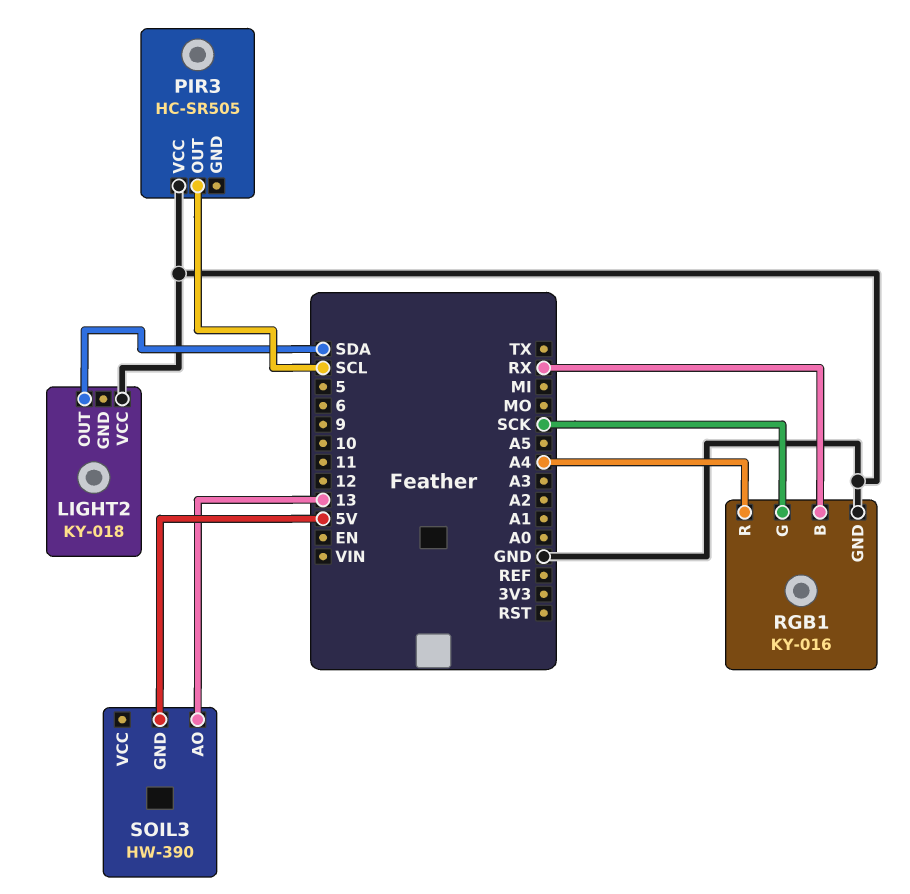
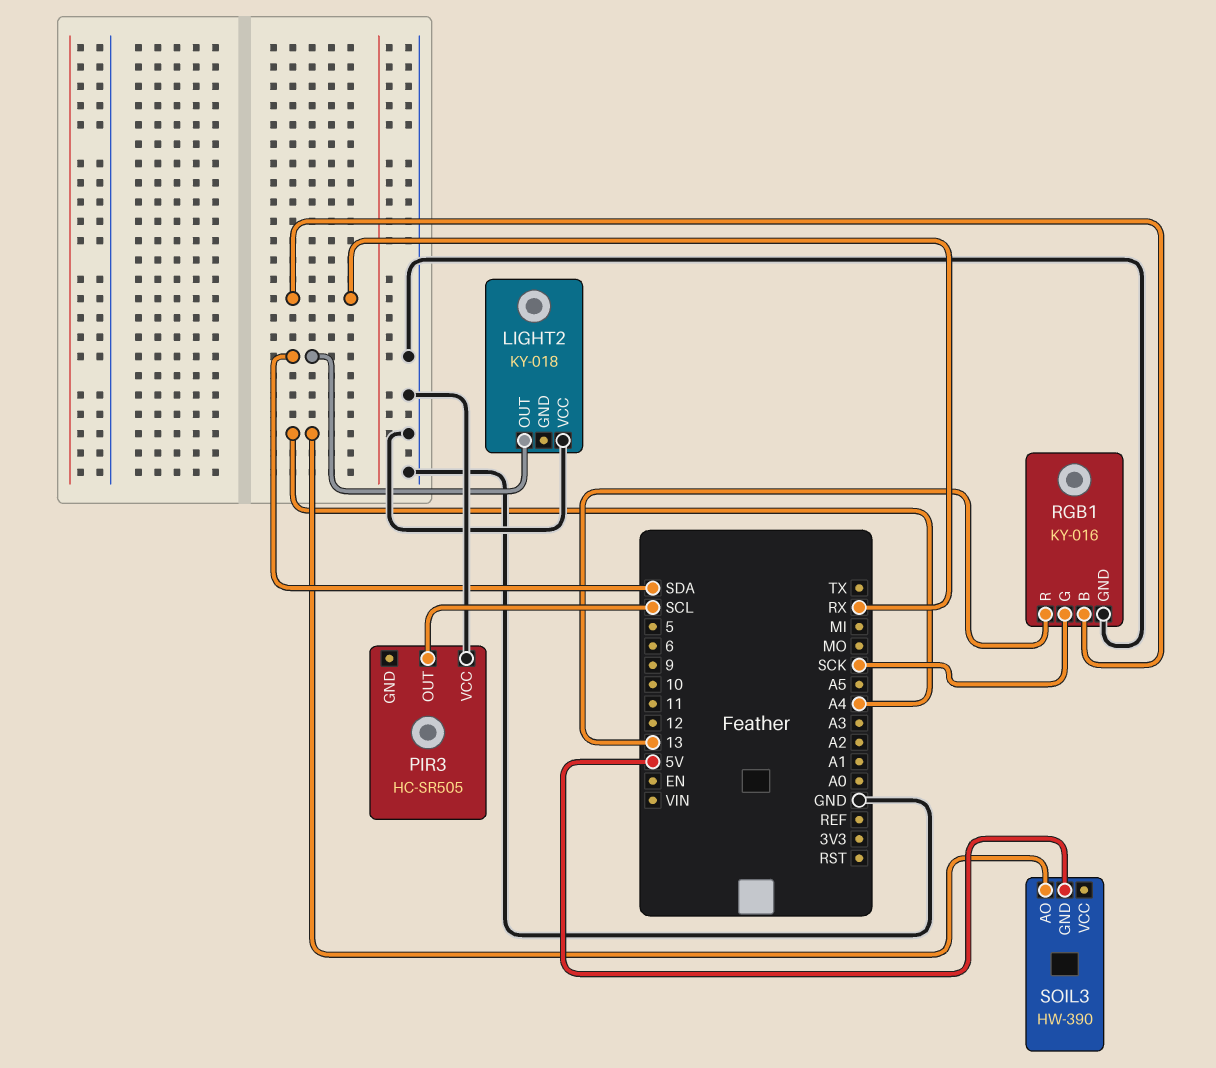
RGB1 pin R: A4 -> 13
SOIL3 pin AO: 13 -> A4

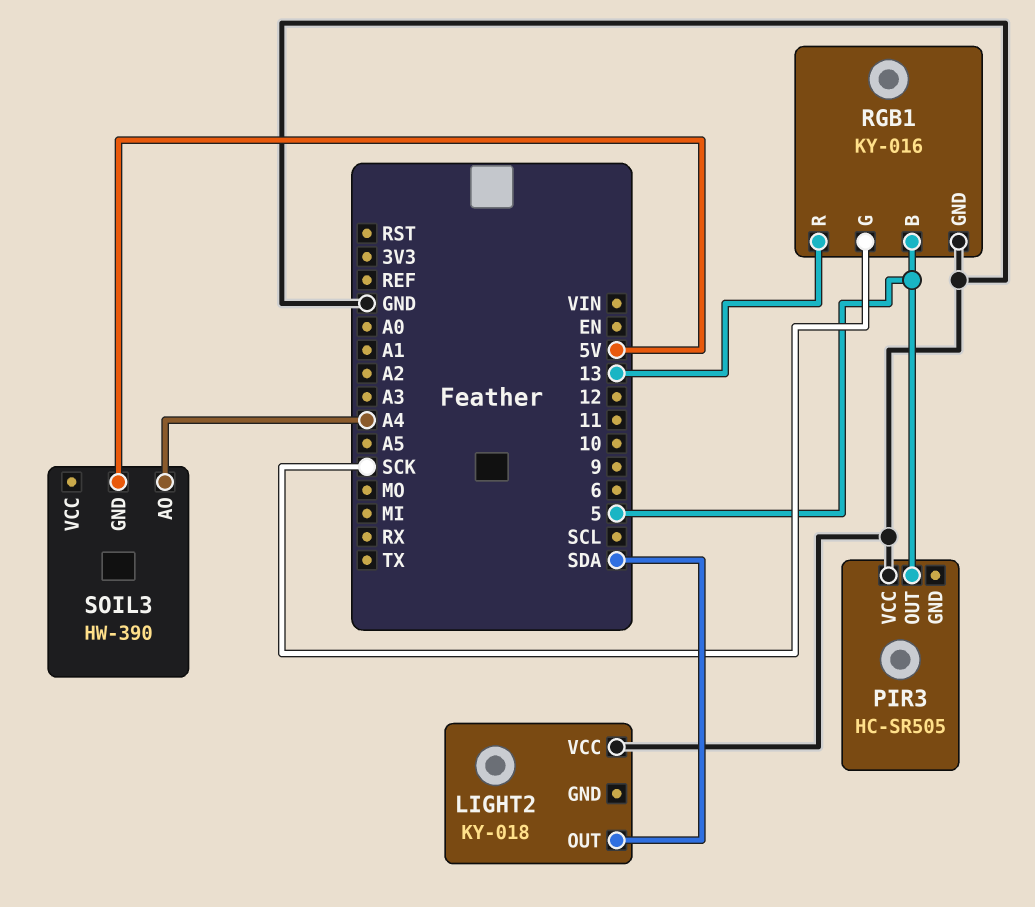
PIR3 pin OUT: SCL -> 5
RGB1 pin B: RX -> 5

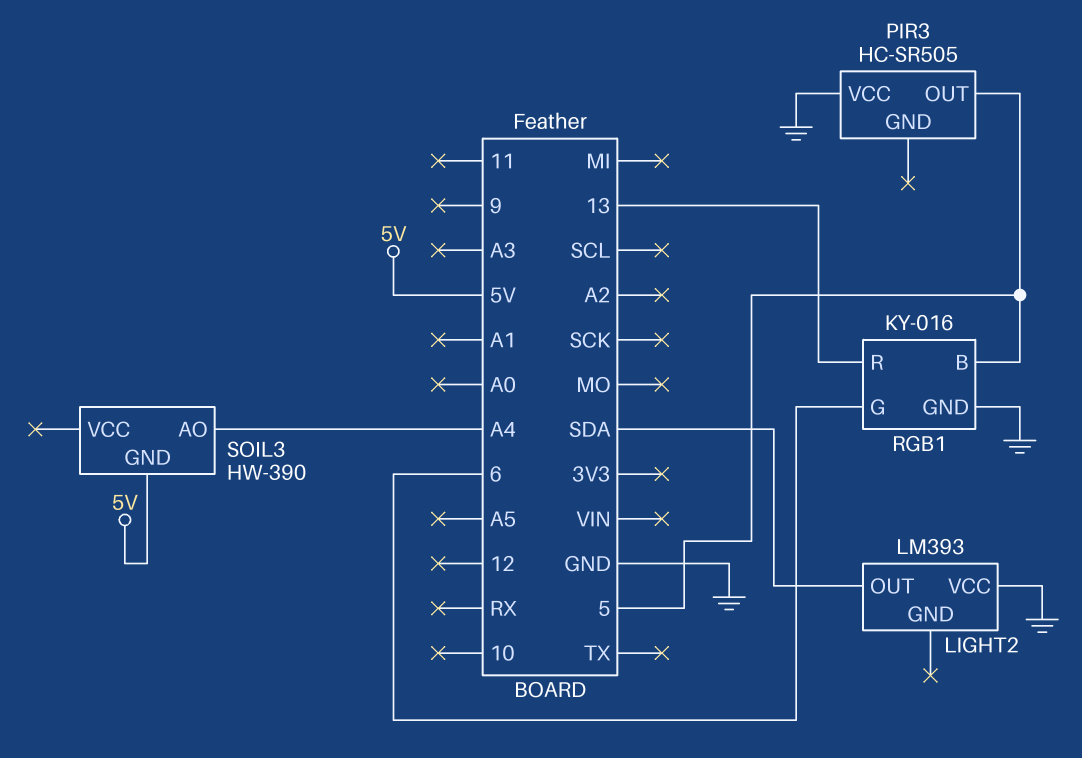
LIGHT2: KY-018 -> LM393
RGB1 pin G: SCK -> 6

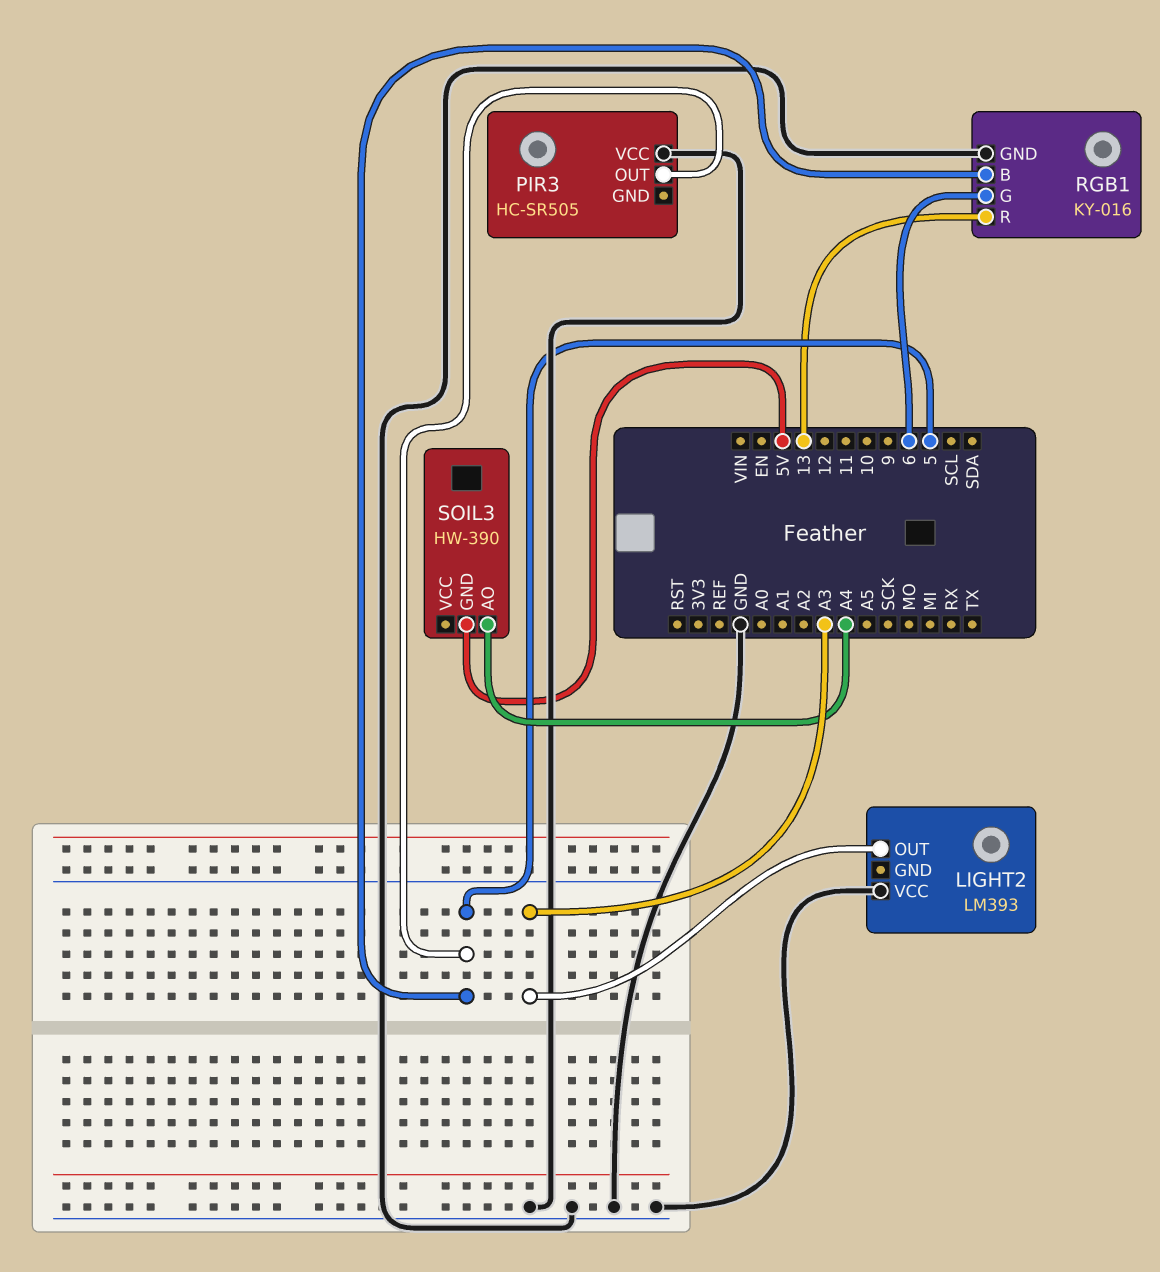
LIGHT2 pin OUT: SDA -> A3

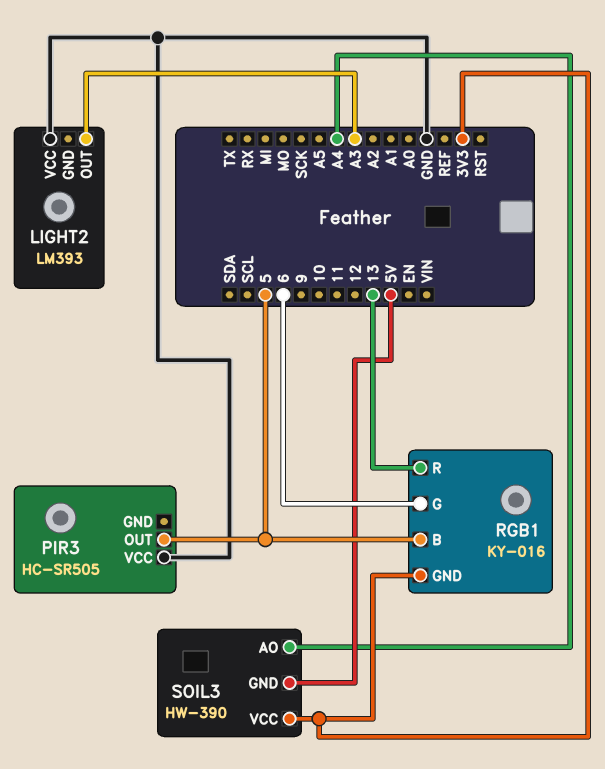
RGB1 pin GND: GND -> 3V3
SOIL3 pin VCC: none -> 3V3

